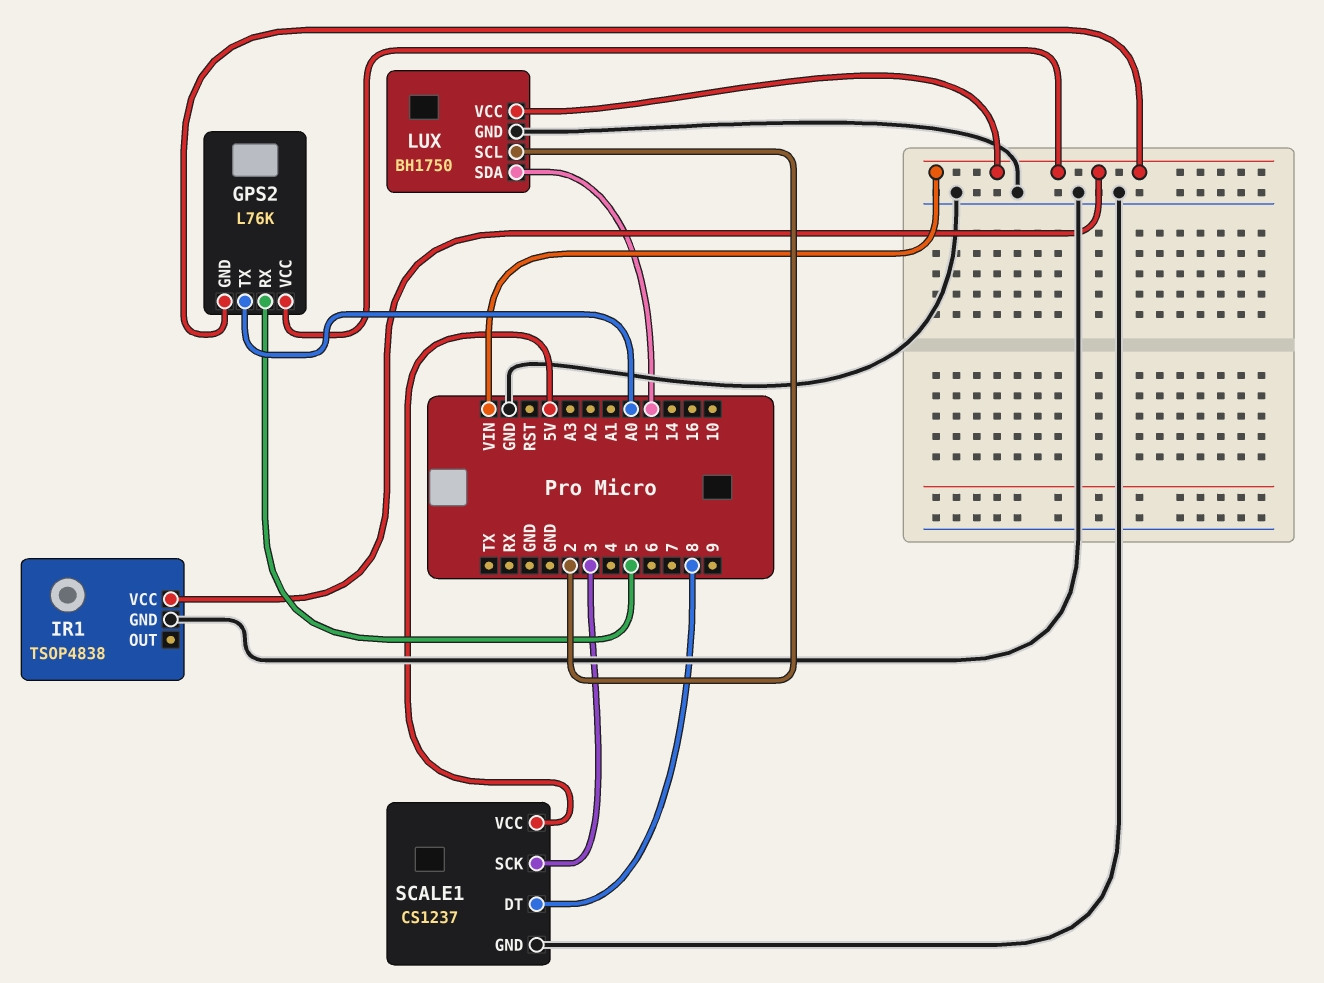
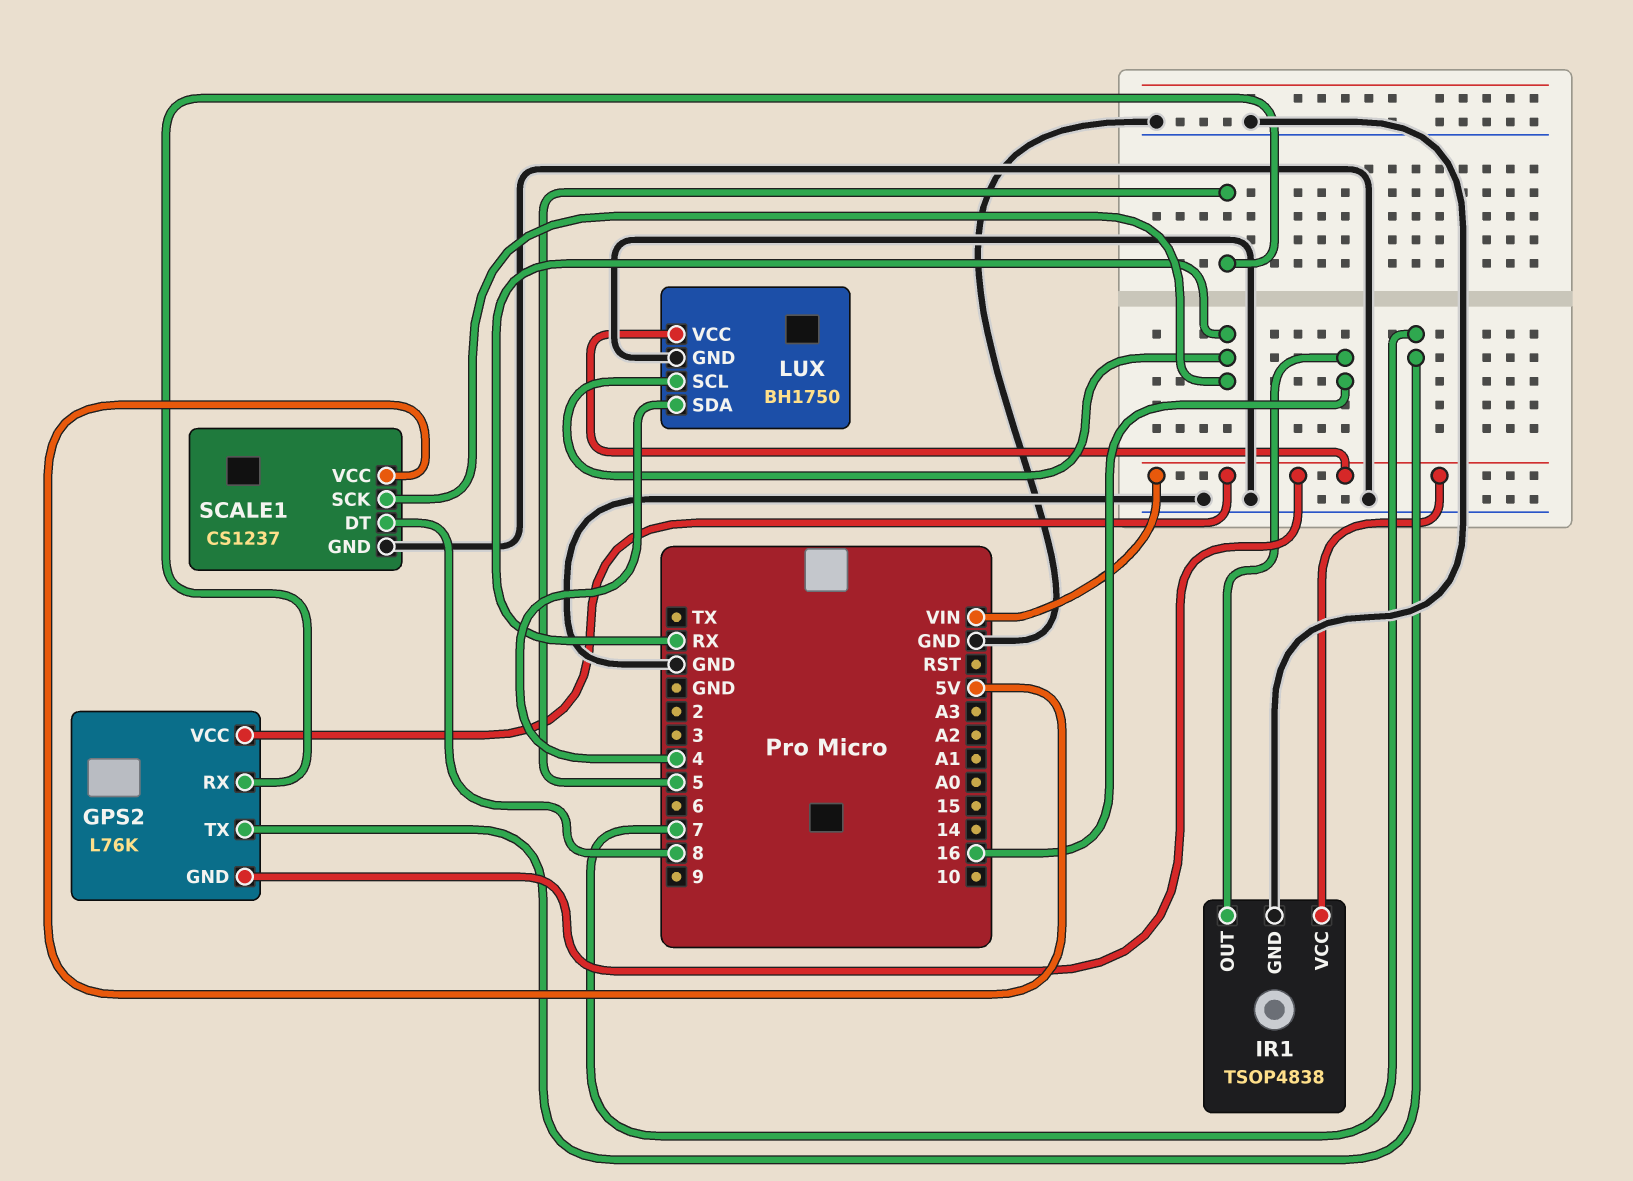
GPS2 pin TX: A0 -> 7
IR1 pin OUT: none -> 16
LUX pin SCL: 2 -> RX
LUX pin SDA: 15 -> 4
SCALE1 pin SCK: 3 -> RX

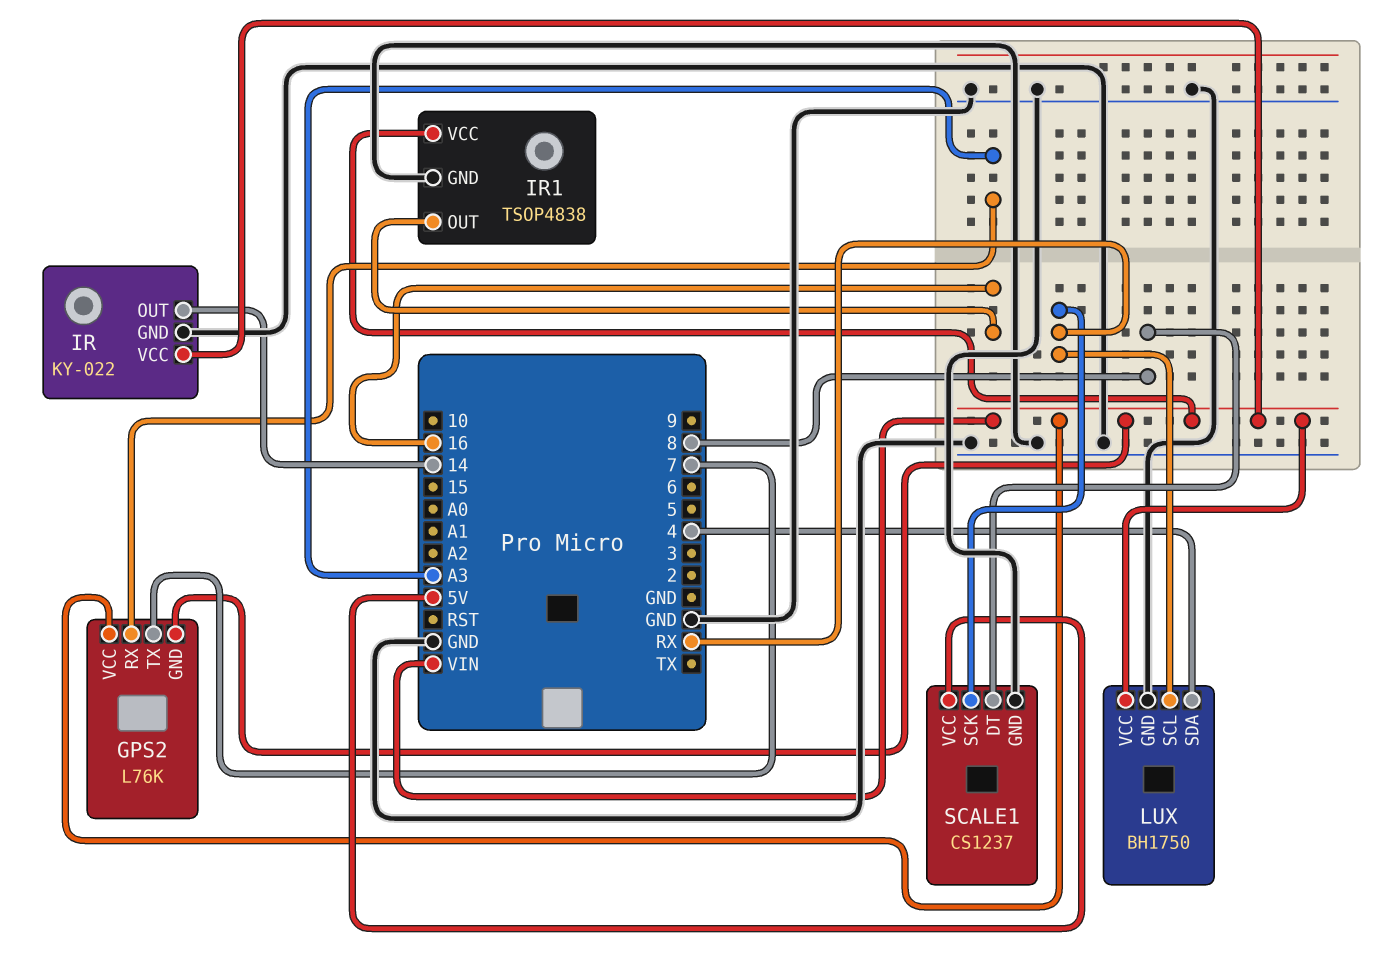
GPS2 pin RX: 5 -> A3
IR: none -> KY-022
IR pin GND: none -> GND
IR pin OUT: none -> 14
IR pin VCC: none -> VIN

